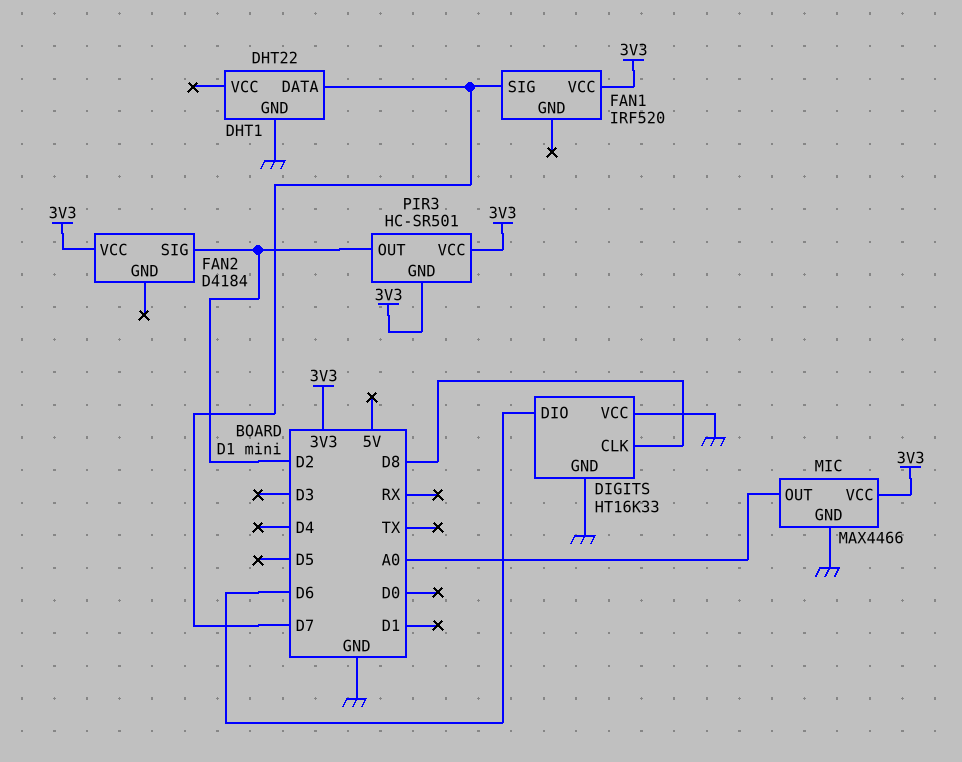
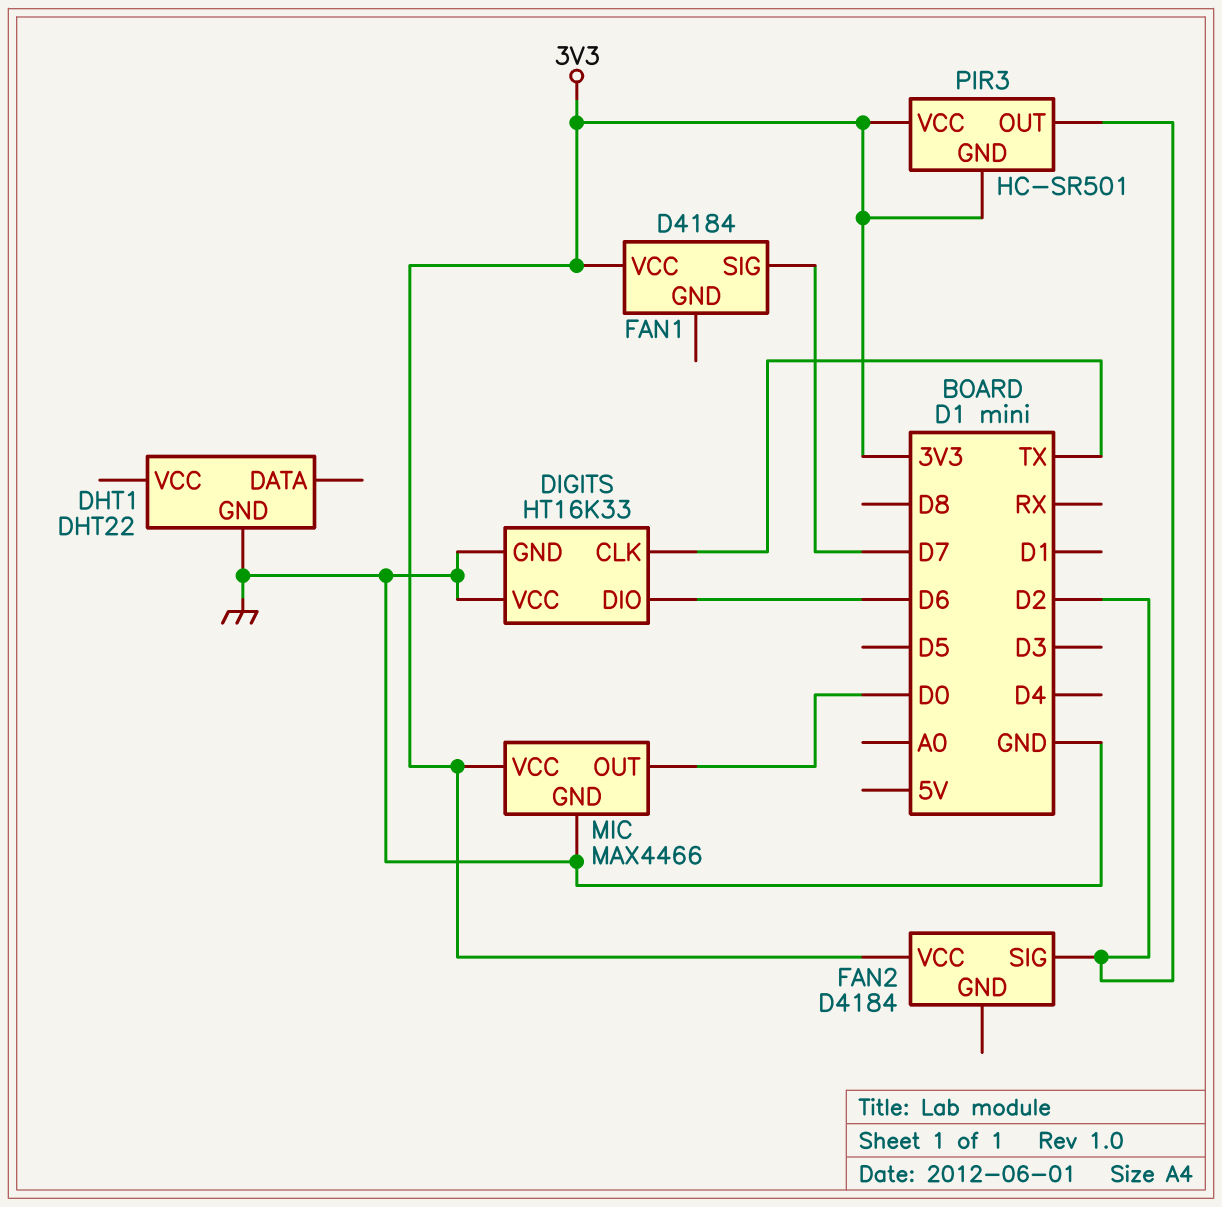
DHT1 pin DATA: D7 -> none
DIGITS pin CLK: D8 -> TX
FAN1: IRF520 -> D4184
MIC pin OUT: A0 -> D0

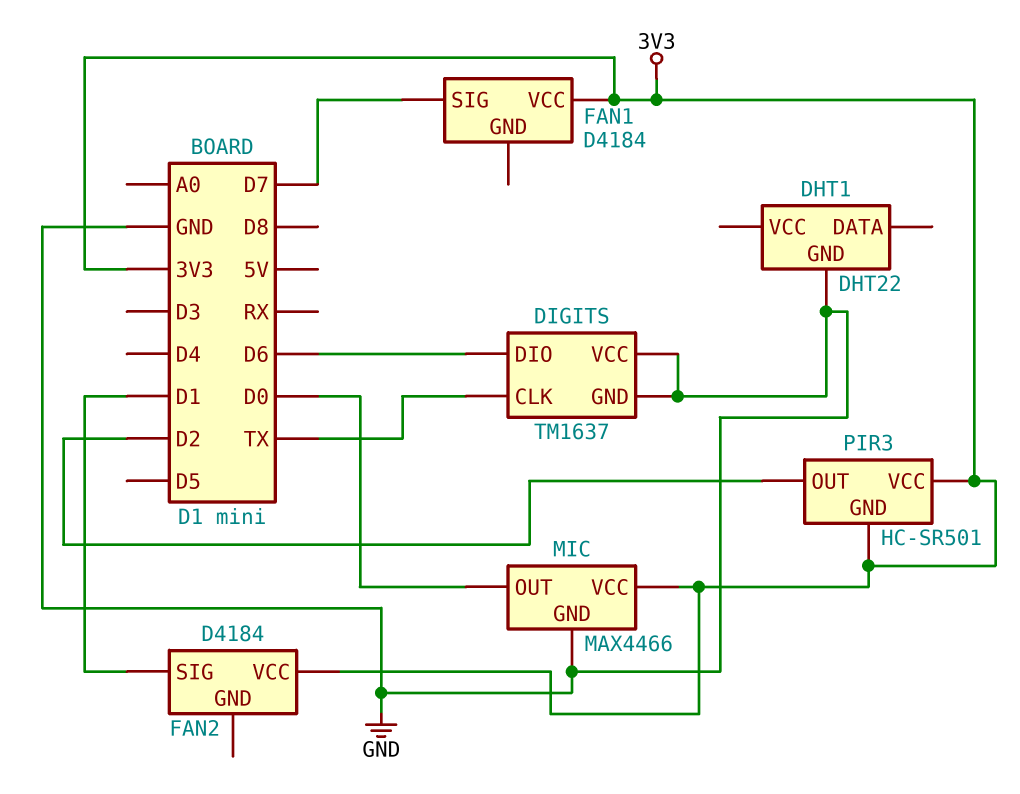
DIGITS: HT16K33 -> TM1637
FAN2 pin SIG: D2 -> D1

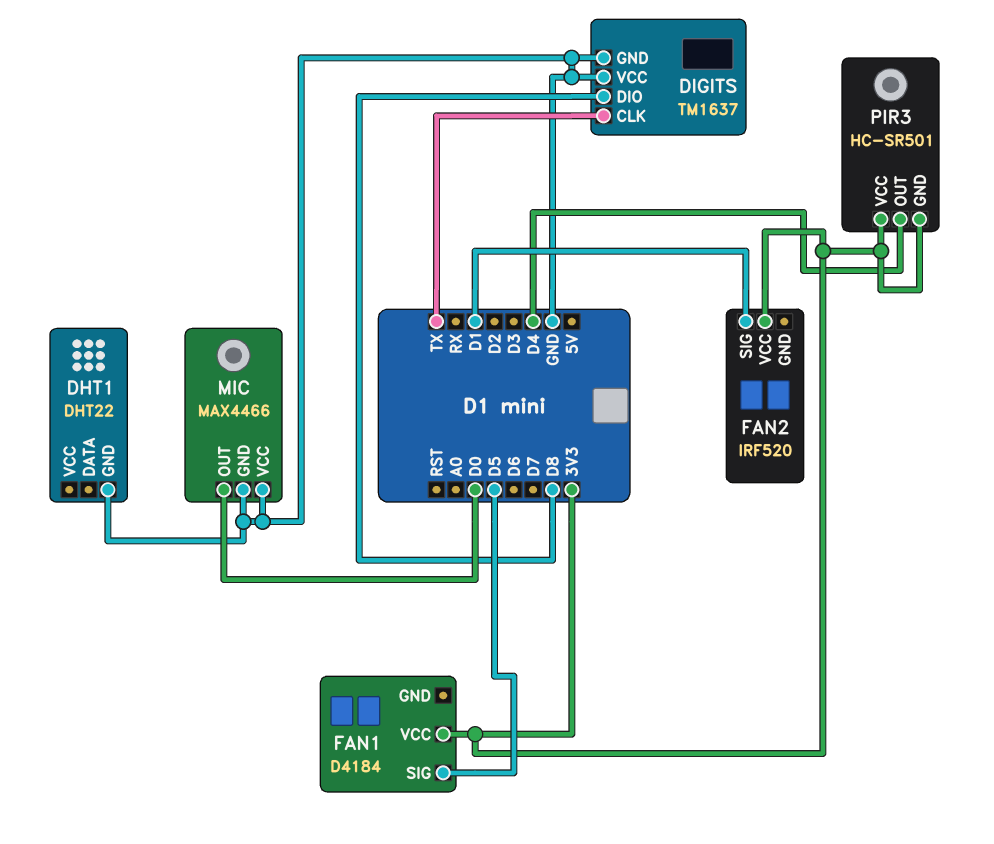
DIGITS pin DIO: D6 -> D8
FAN1 pin SIG: D7 -> D5
FAN2: D4184 -> IRF520
MIC pin VCC: 3V3 -> GND
PIR3 pin OUT: D2 -> D4

